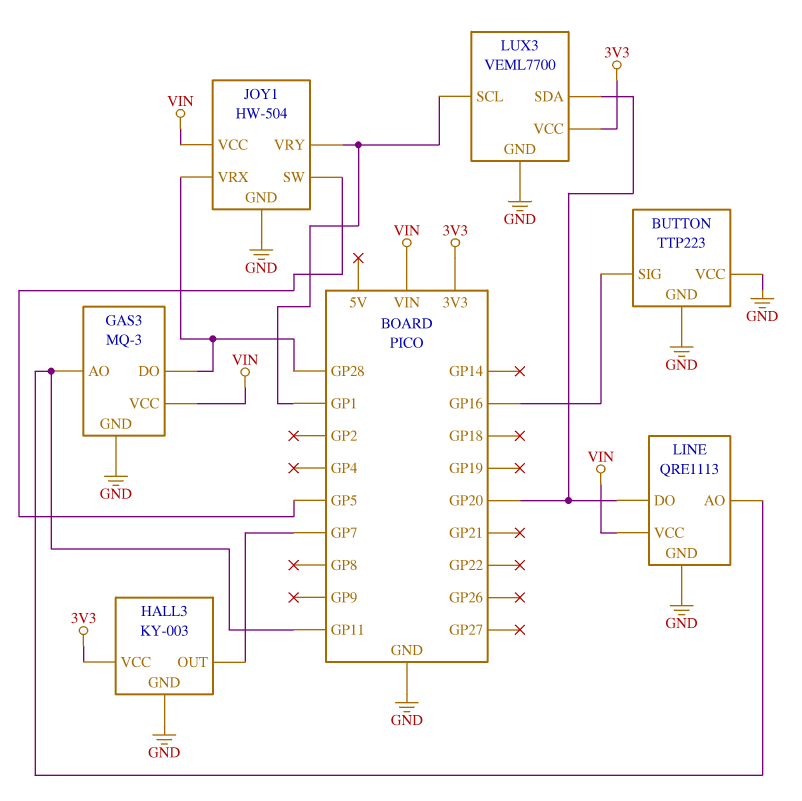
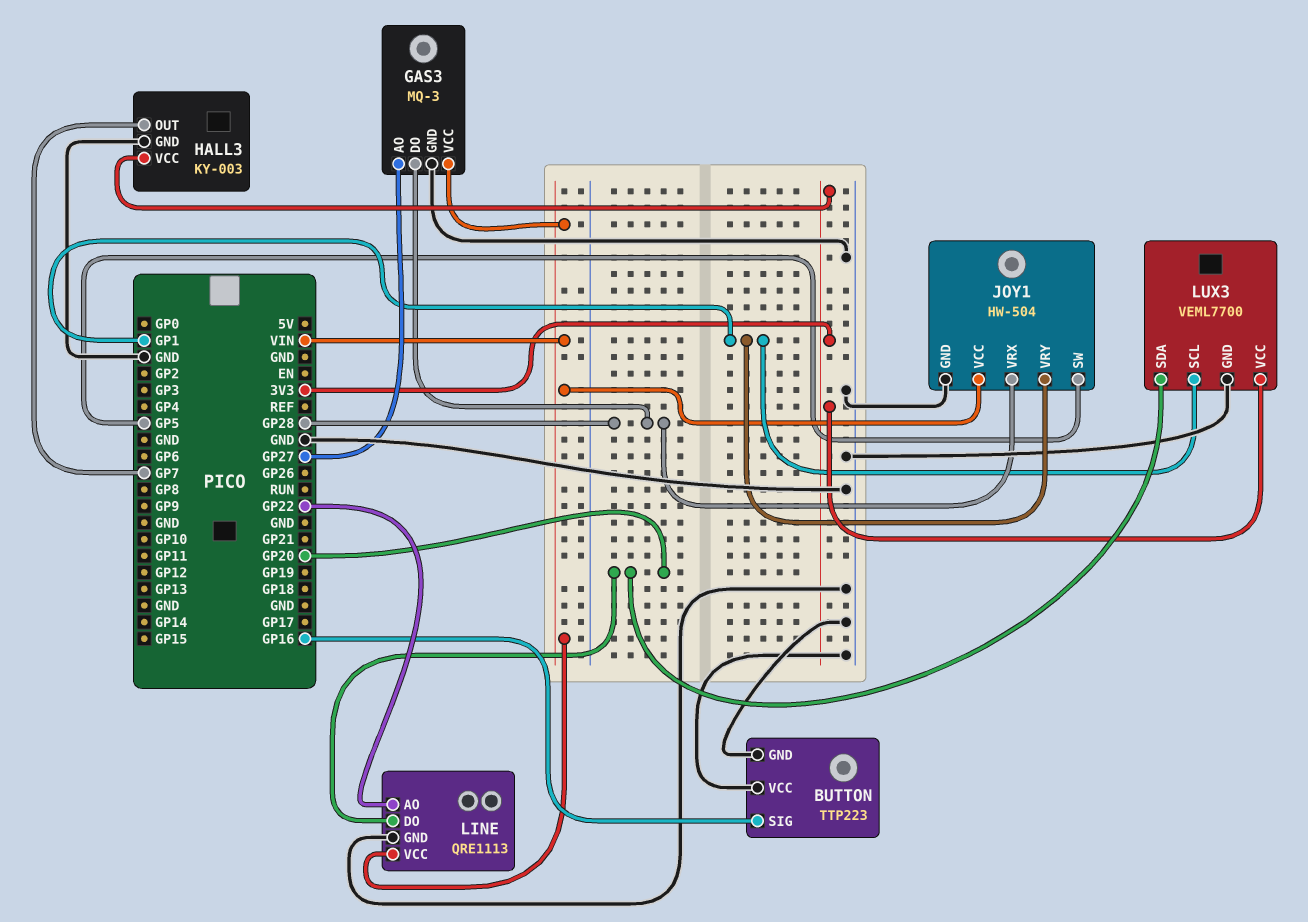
GAS3 pin AO: GP11 -> GP27
LINE pin AO: GP11 -> GP22

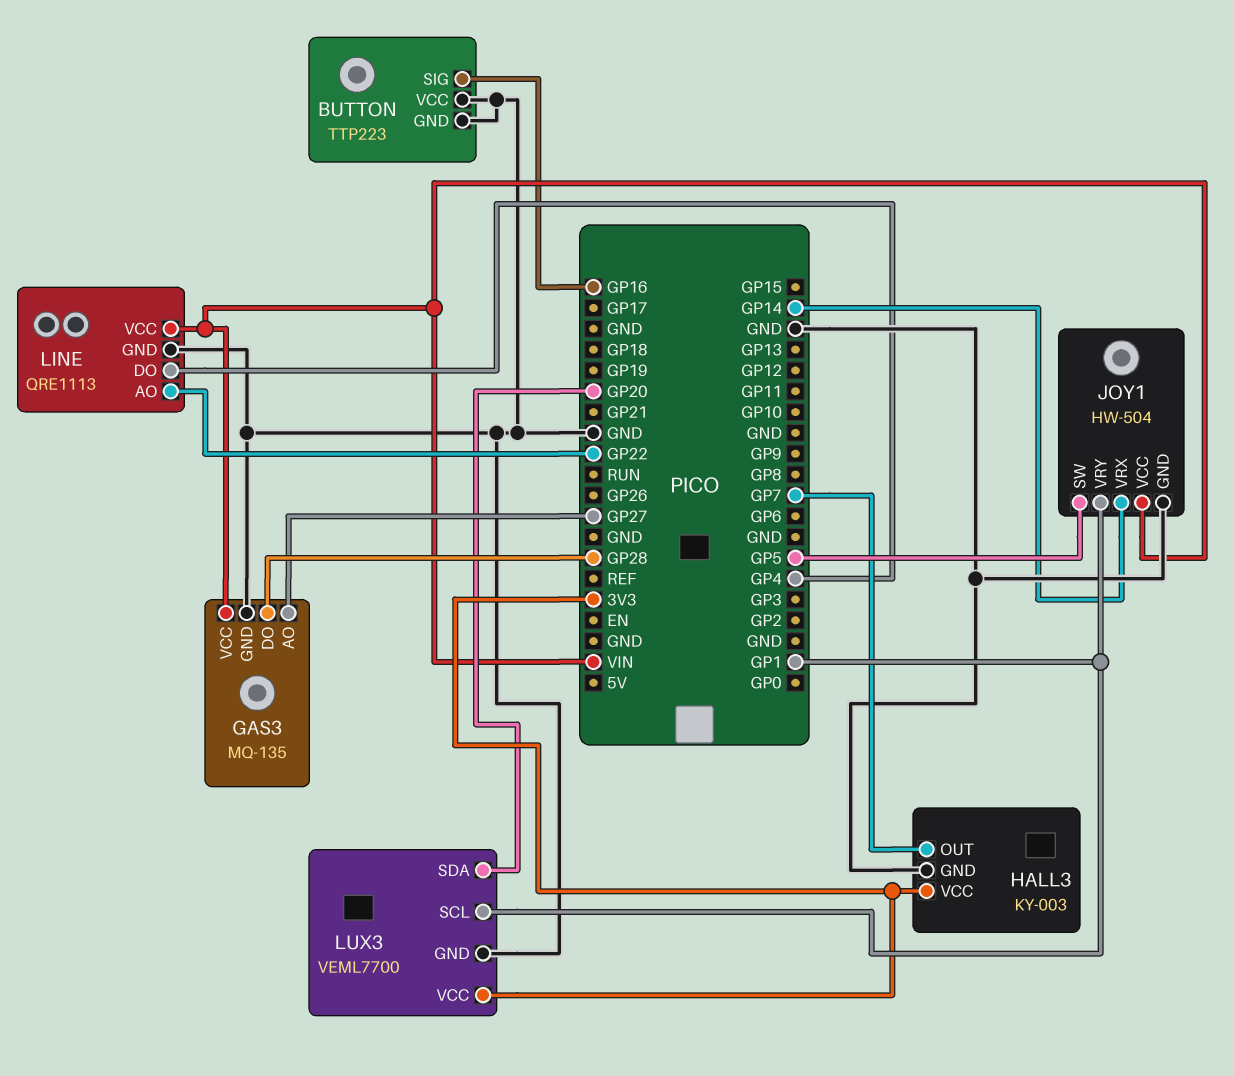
GAS3: MQ-3 -> MQ-135
JOY1 pin VRX: GP28 -> GP14
LINE pin DO: GP20 -> GP4

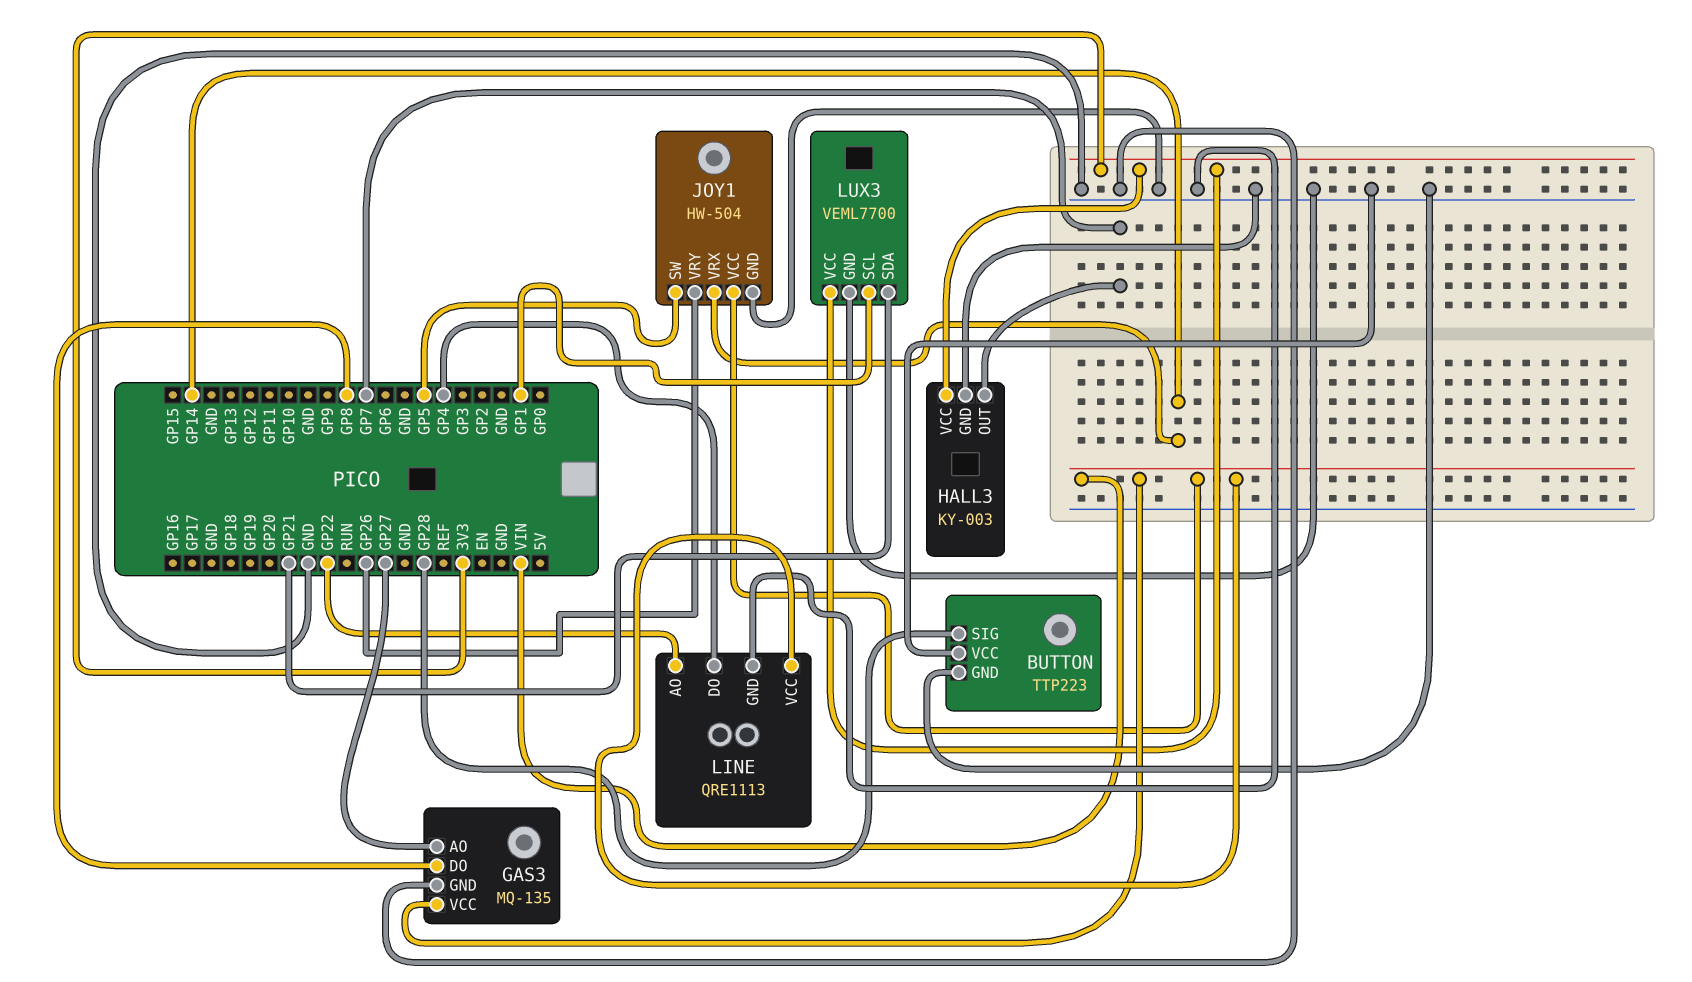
BUTTON pin SIG: GP16 -> GP28
GAS3 pin DO: GP28 -> GP8
JOY1 pin VRY: GP1 -> GP26
LUX3 pin SDA: GP20 -> GP21

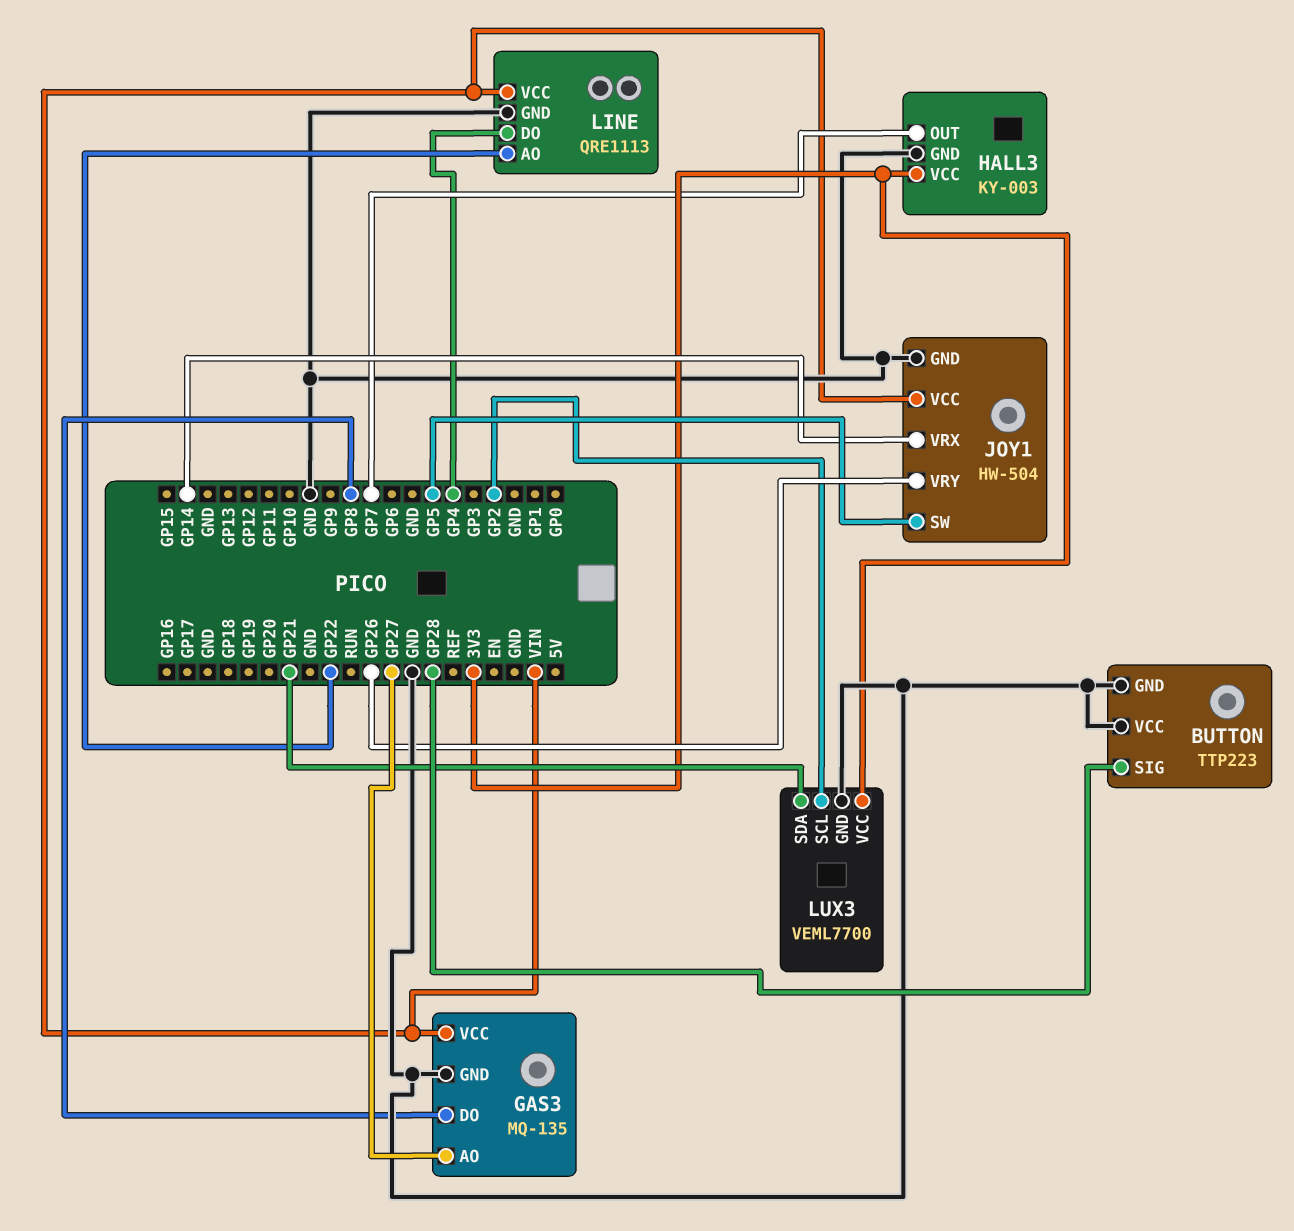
LUX3 pin SCL: GP1 -> GP2

